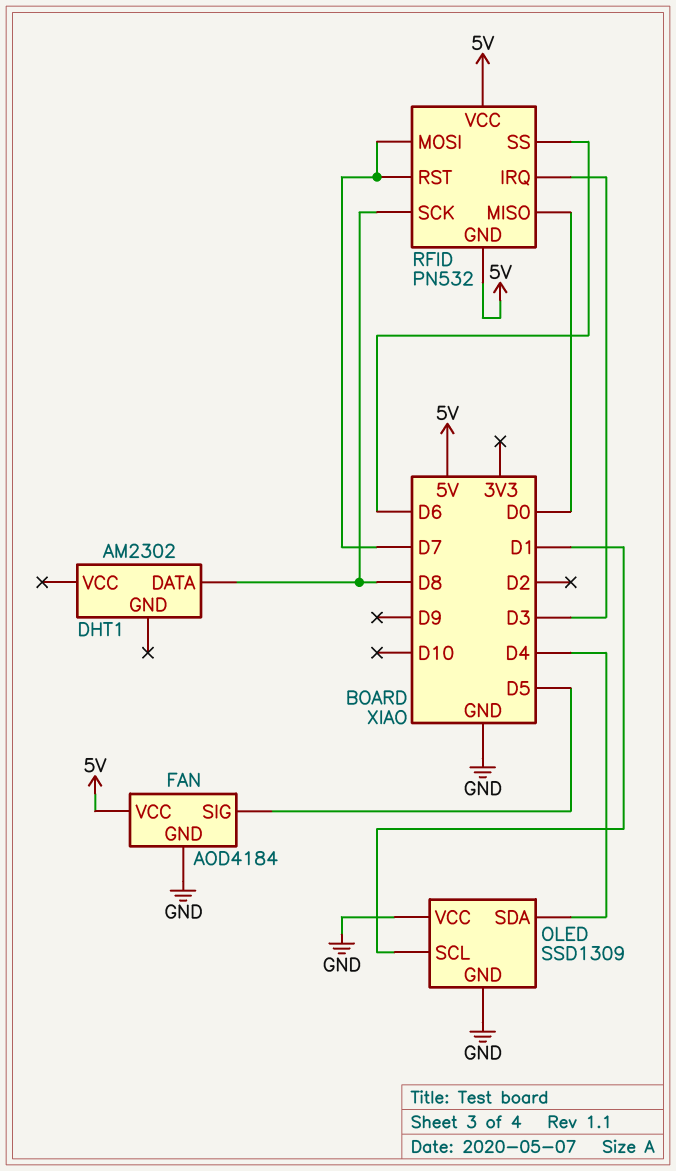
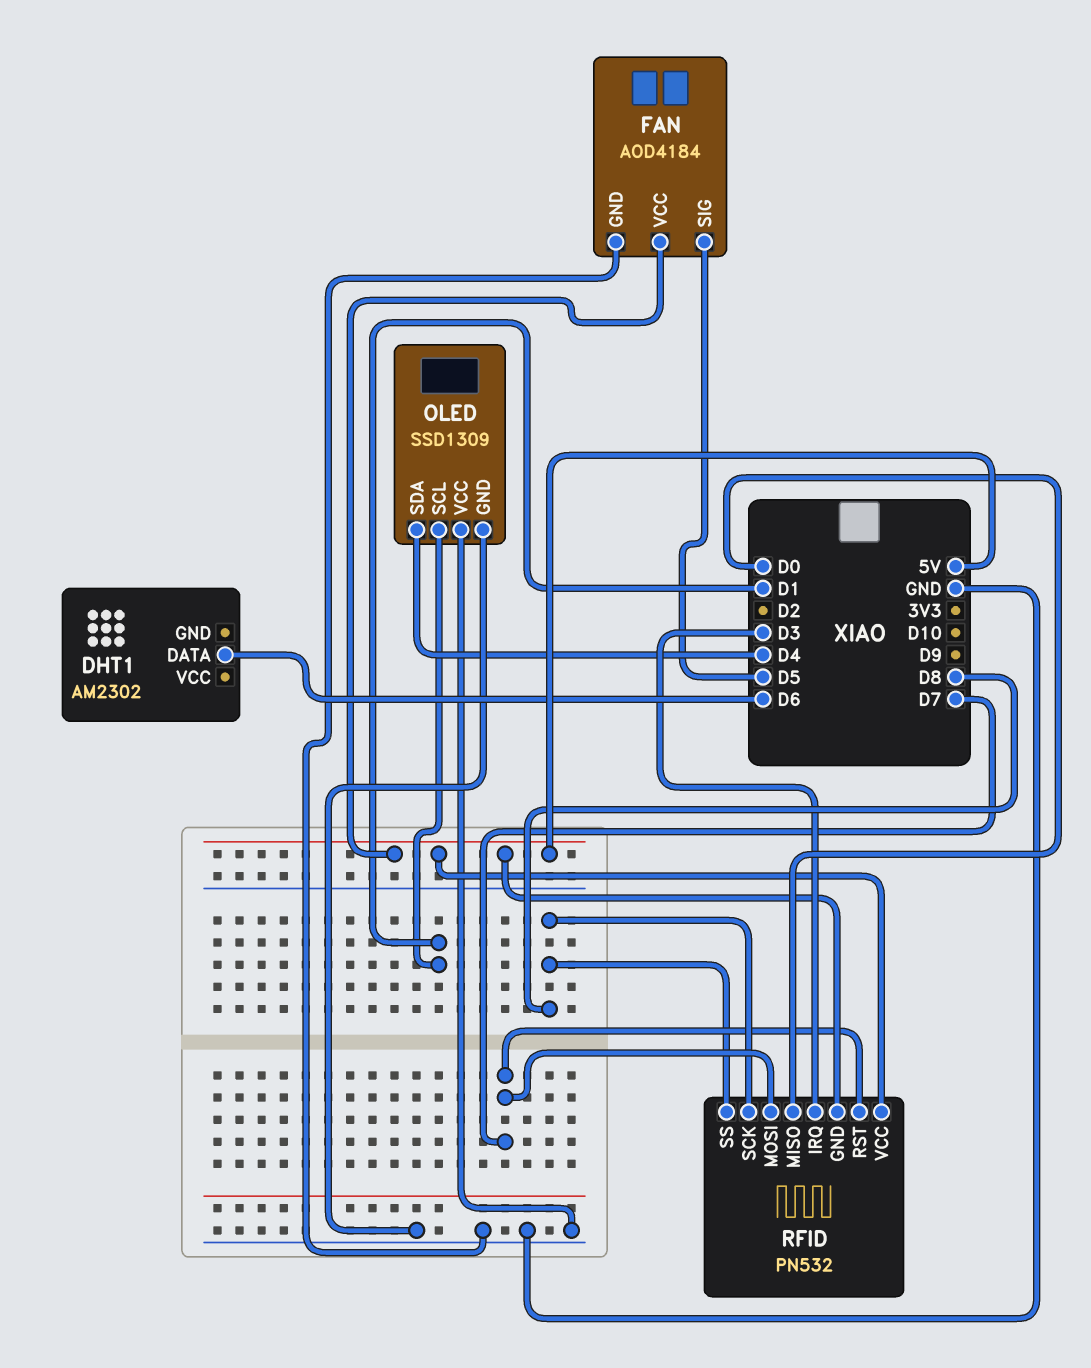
DHT1 pin DATA: D8 -> D6
RFID pin SS: D6 -> D8

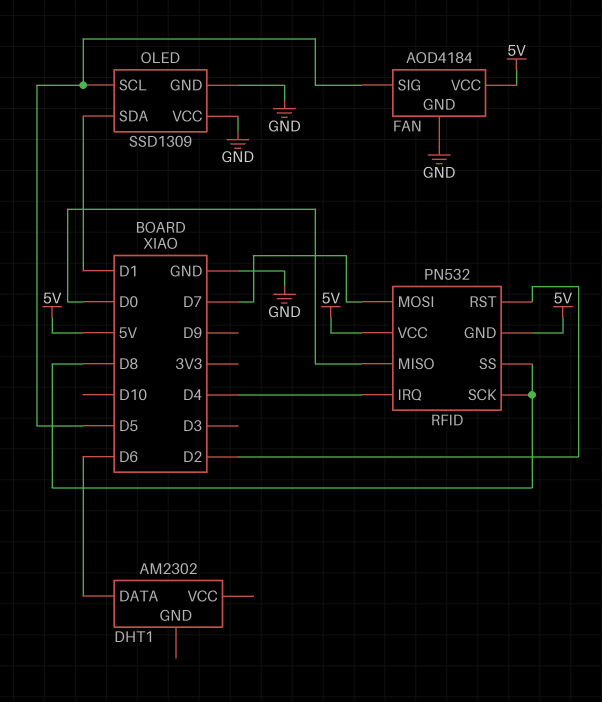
OLED pin SCL: D1 -> D5
OLED pin SDA: D4 -> D1
RFID pin IRQ: D3 -> D4
RFID pin RST: D7 -> D2

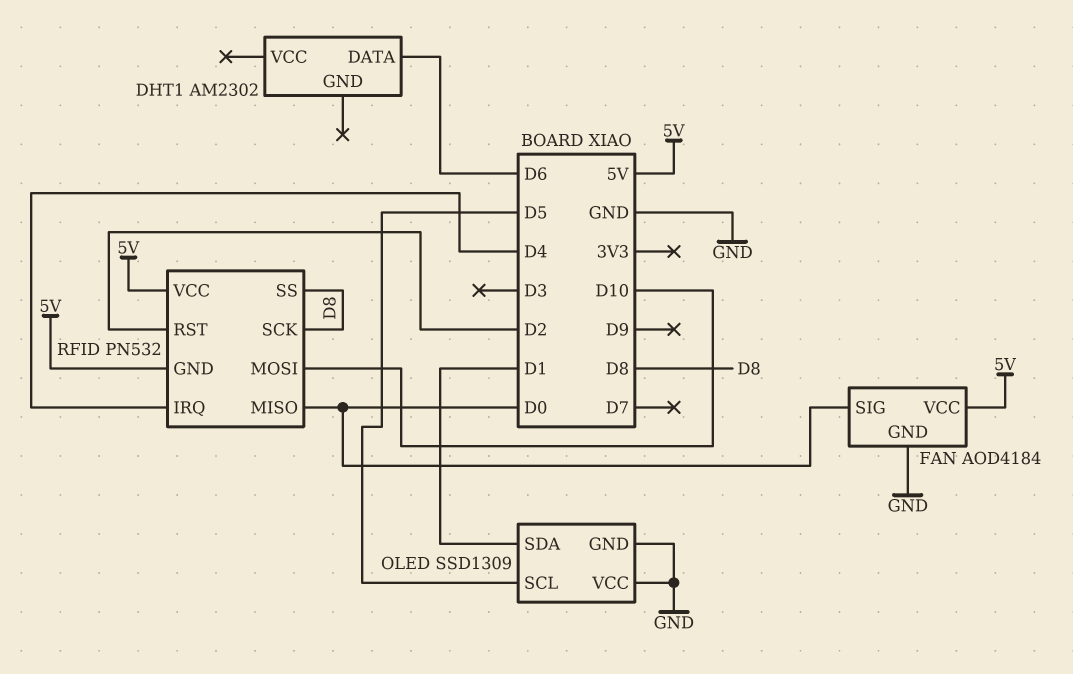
FAN pin SIG: D5 -> D0
RFID pin MOSI: D7 -> D10

